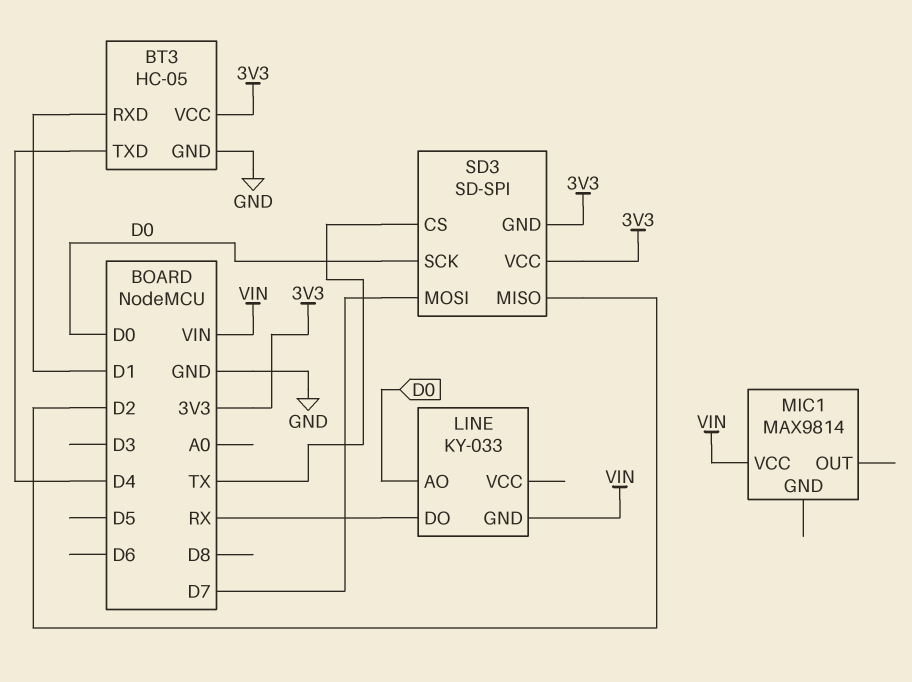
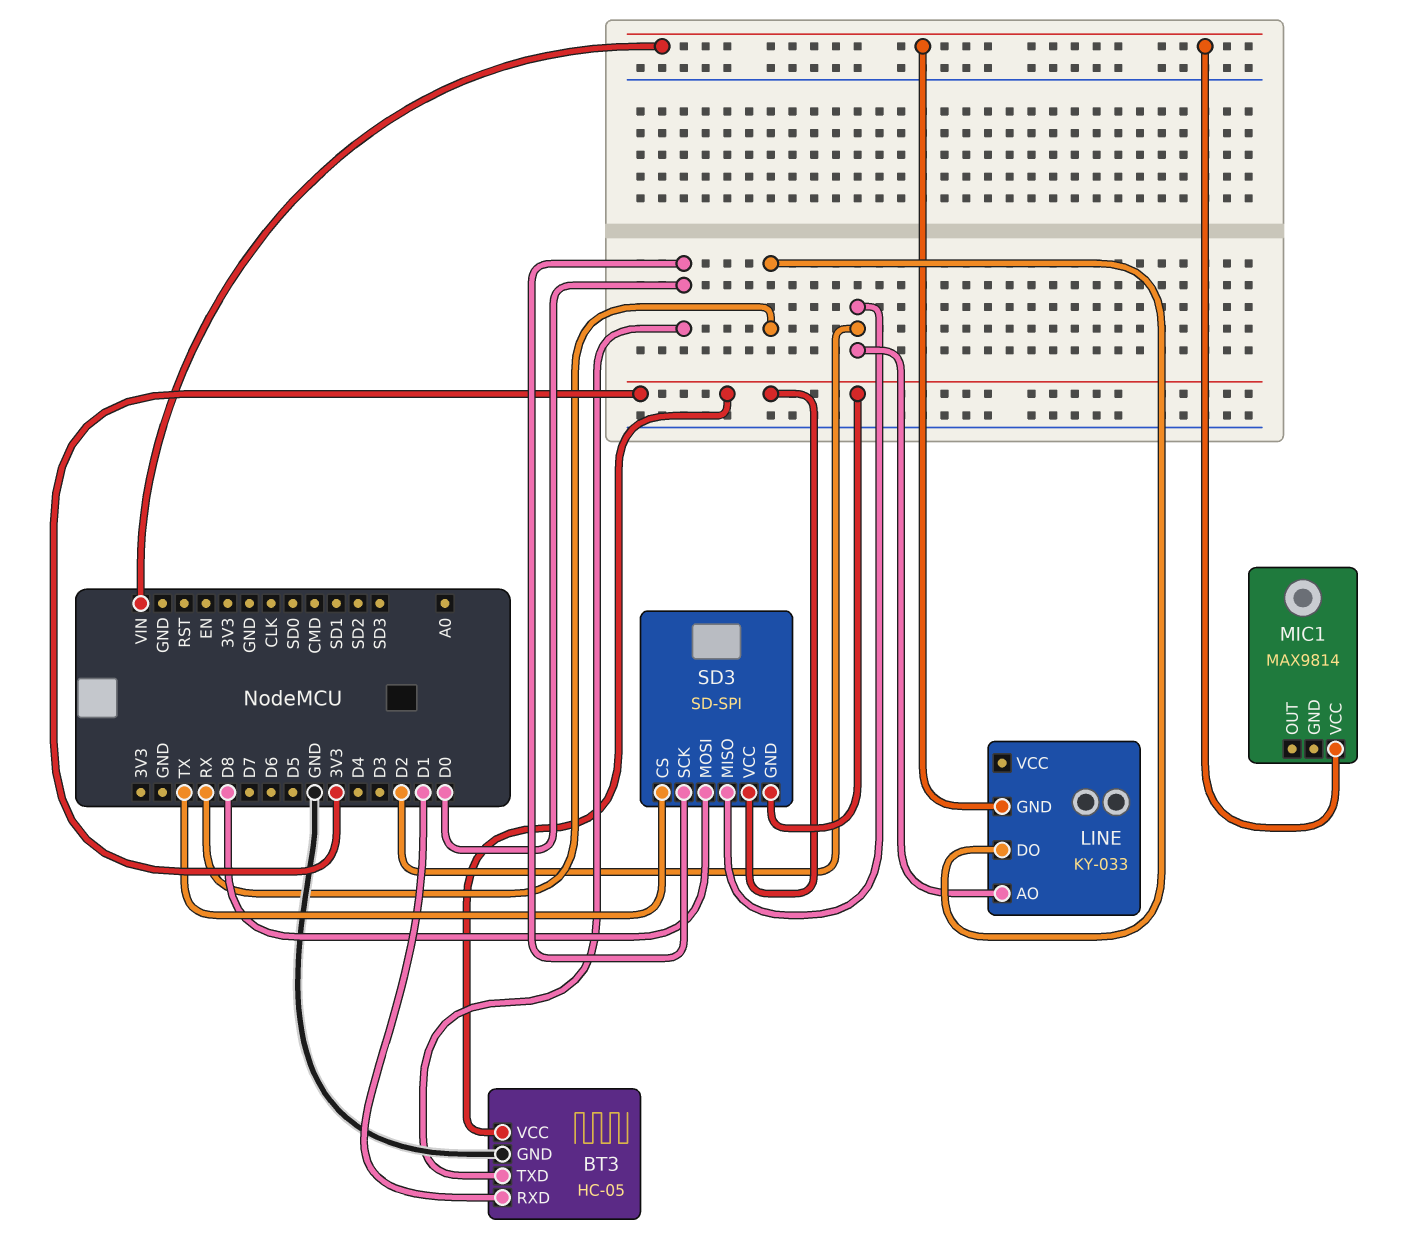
BT3 pin TXD: D4 -> D0
LINE pin AO: D0 -> D2
SD3 pin MOSI: D7 -> D8

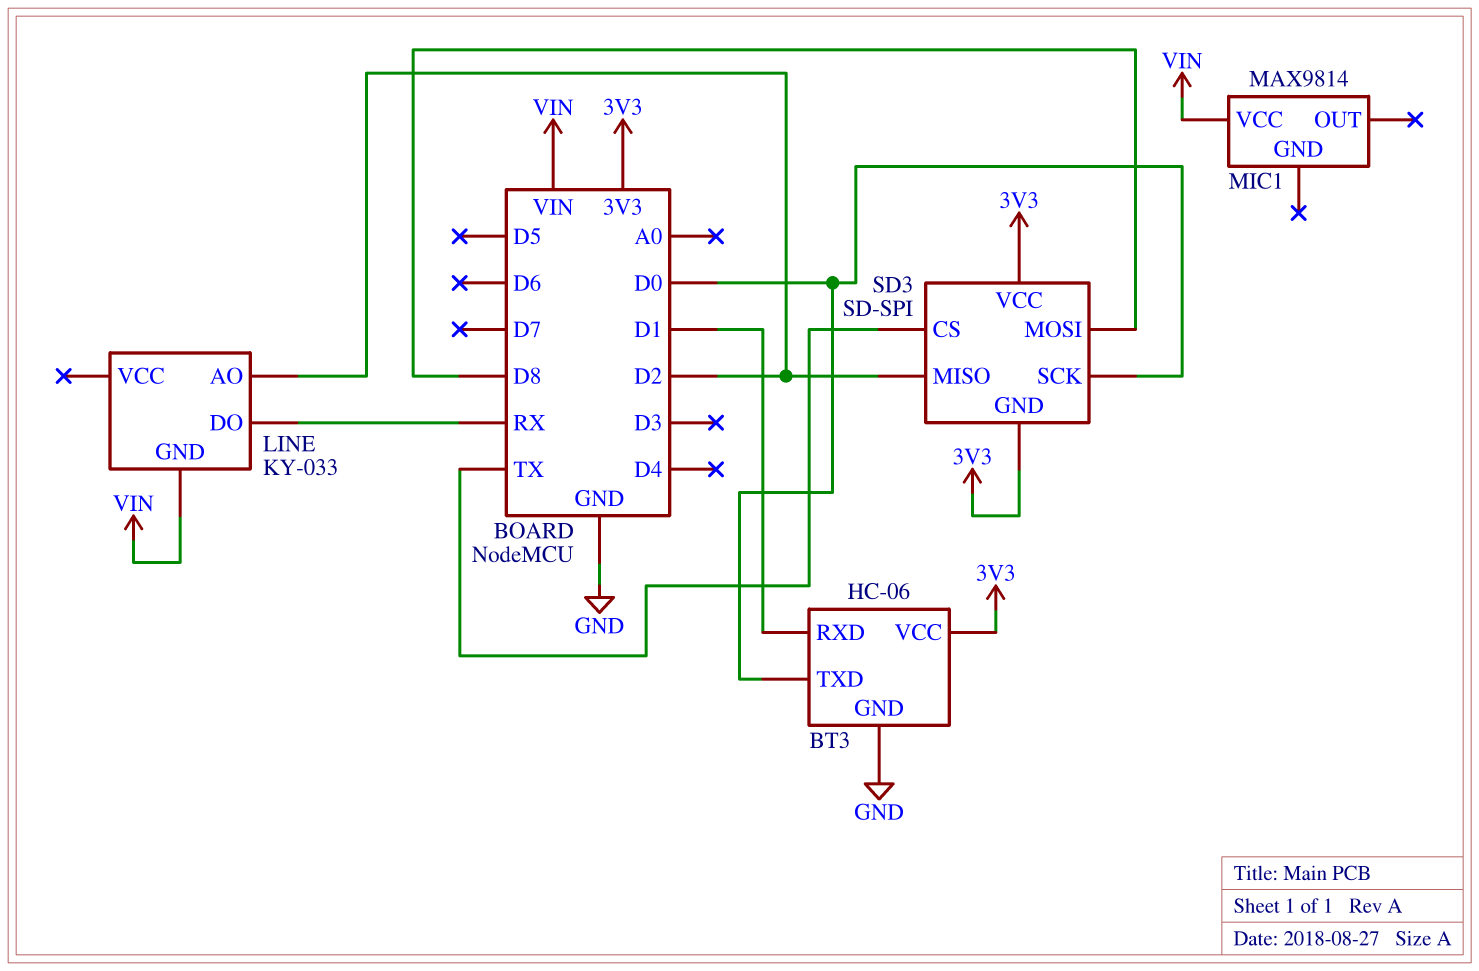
BT3: HC-05 -> HC-06

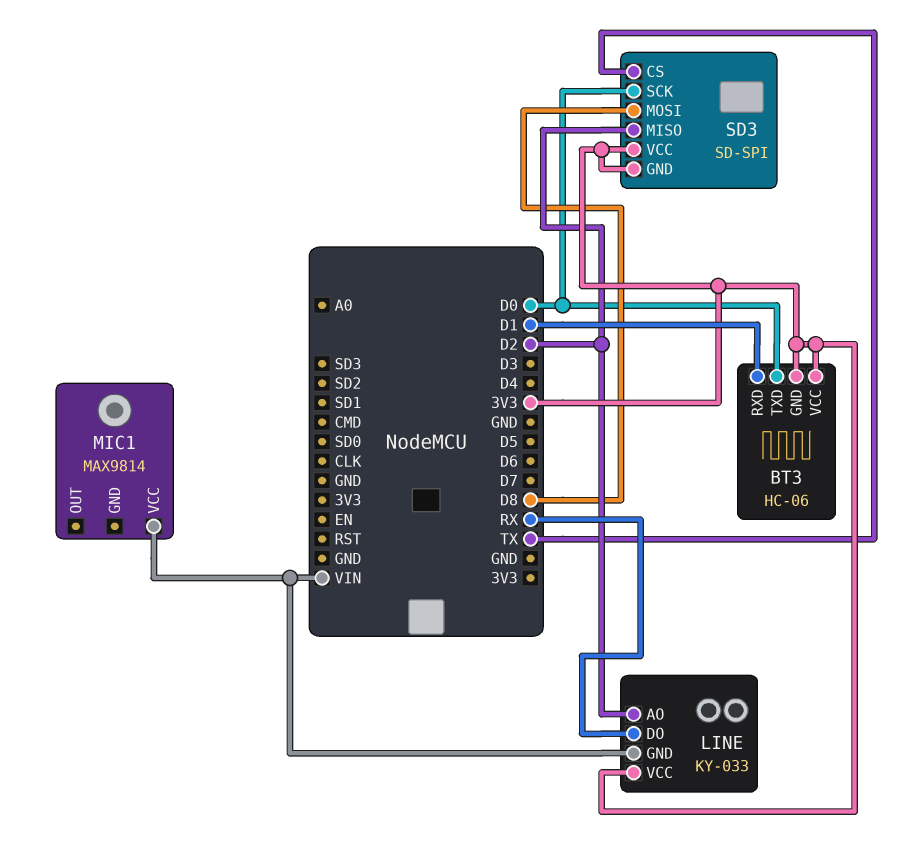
BT3 pin GND: GND -> 3V3
LINE pin VCC: none -> 3V3

